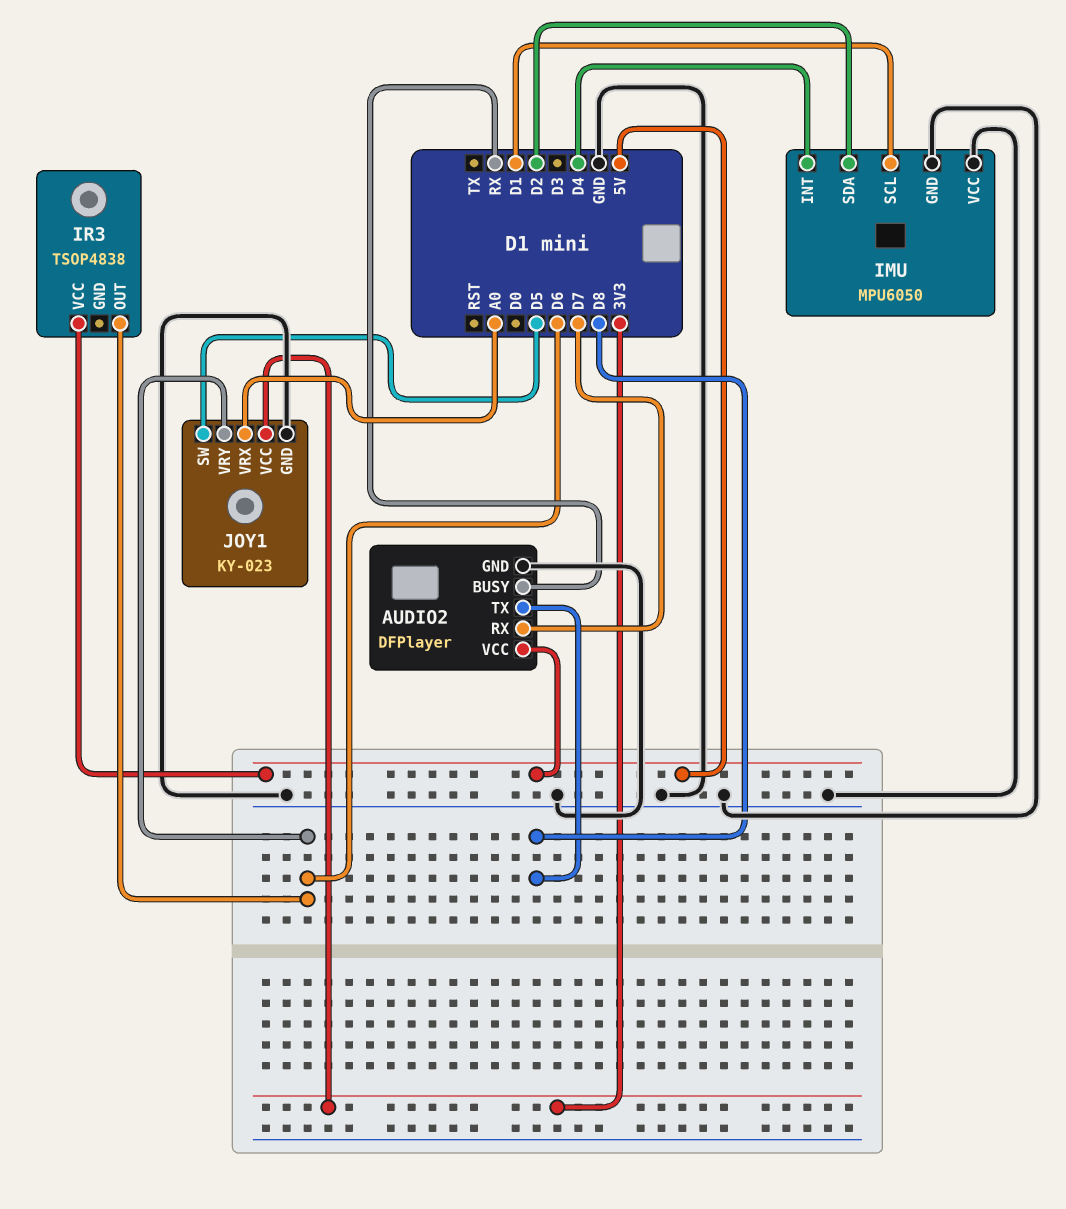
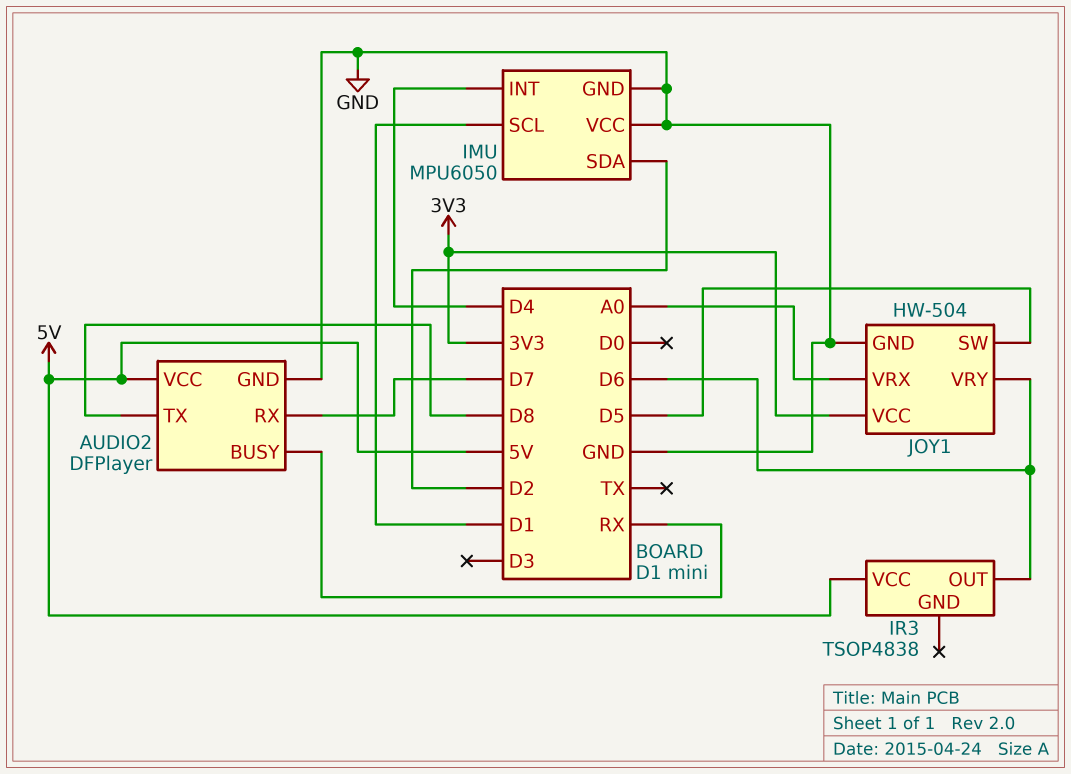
JOY1: KY-023 -> HW-504

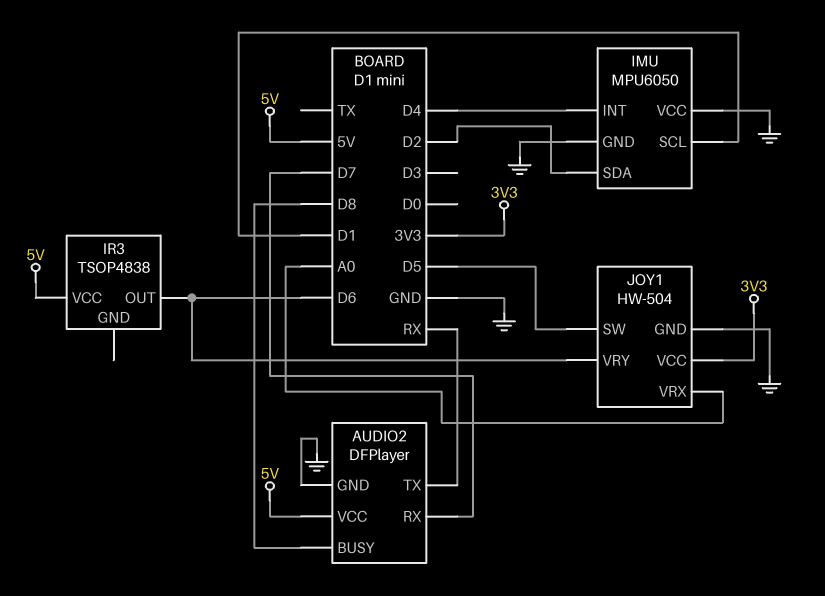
AUDIO2 pin BUSY: RX -> D8
AUDIO2 pin TX: D8 -> RX

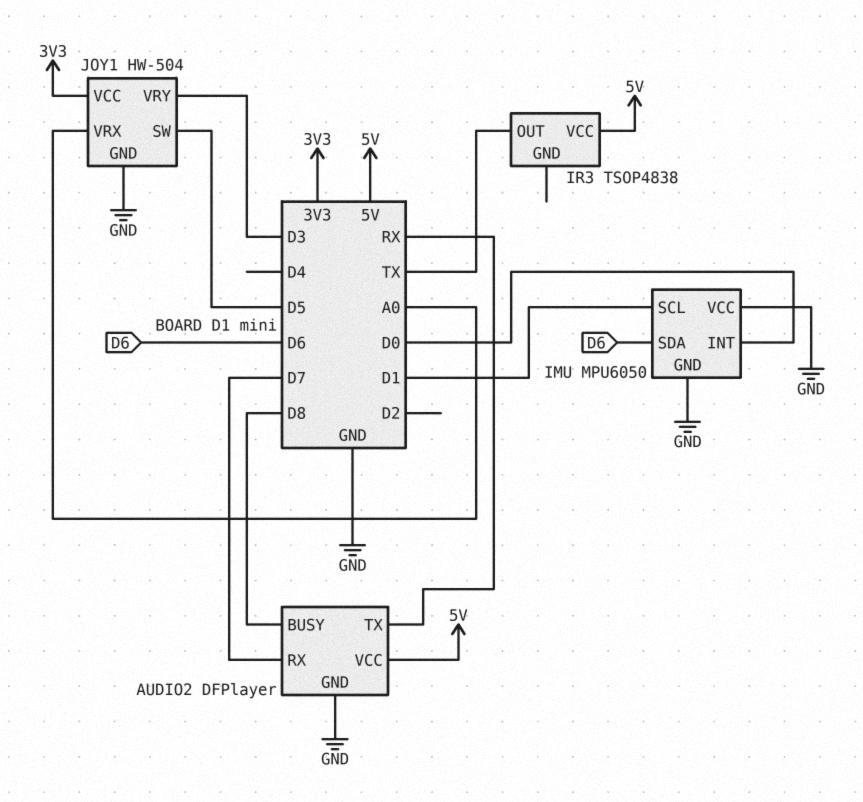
IMU pin INT: D4 -> D0
IMU pin SDA: D2 -> D6
IR3 pin OUT: D6 -> TX
JOY1 pin VRY: D6 -> D3

